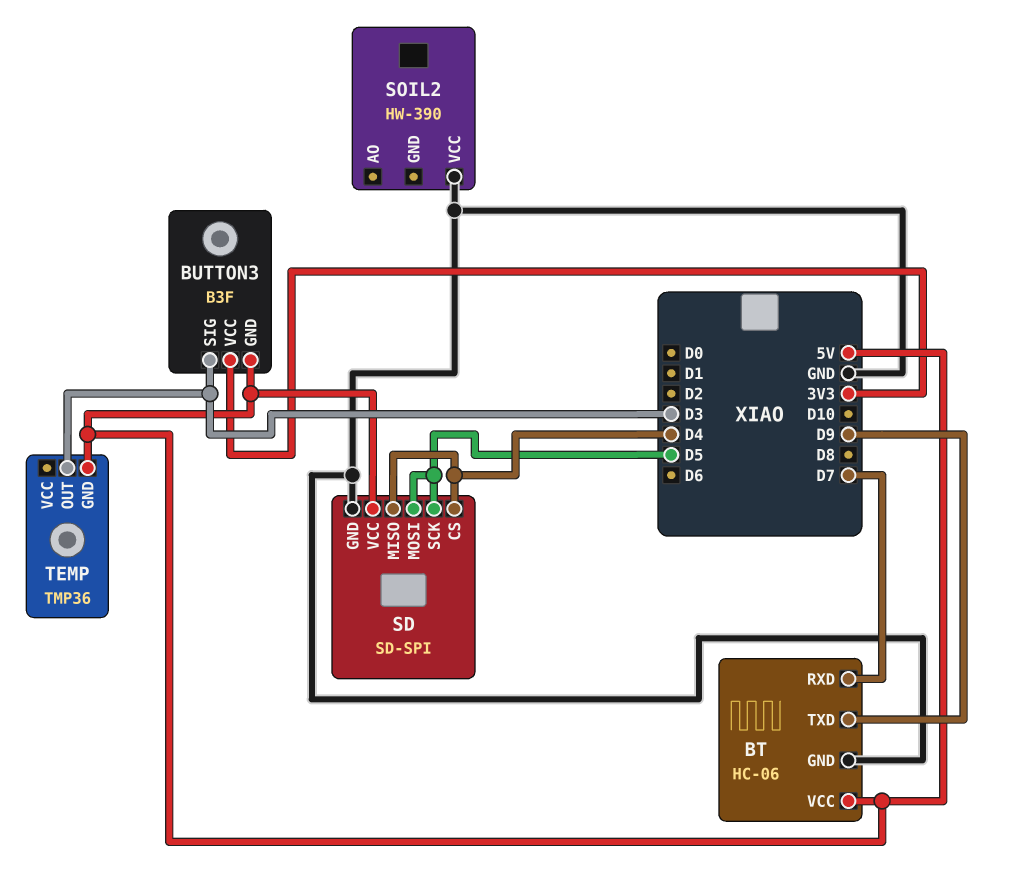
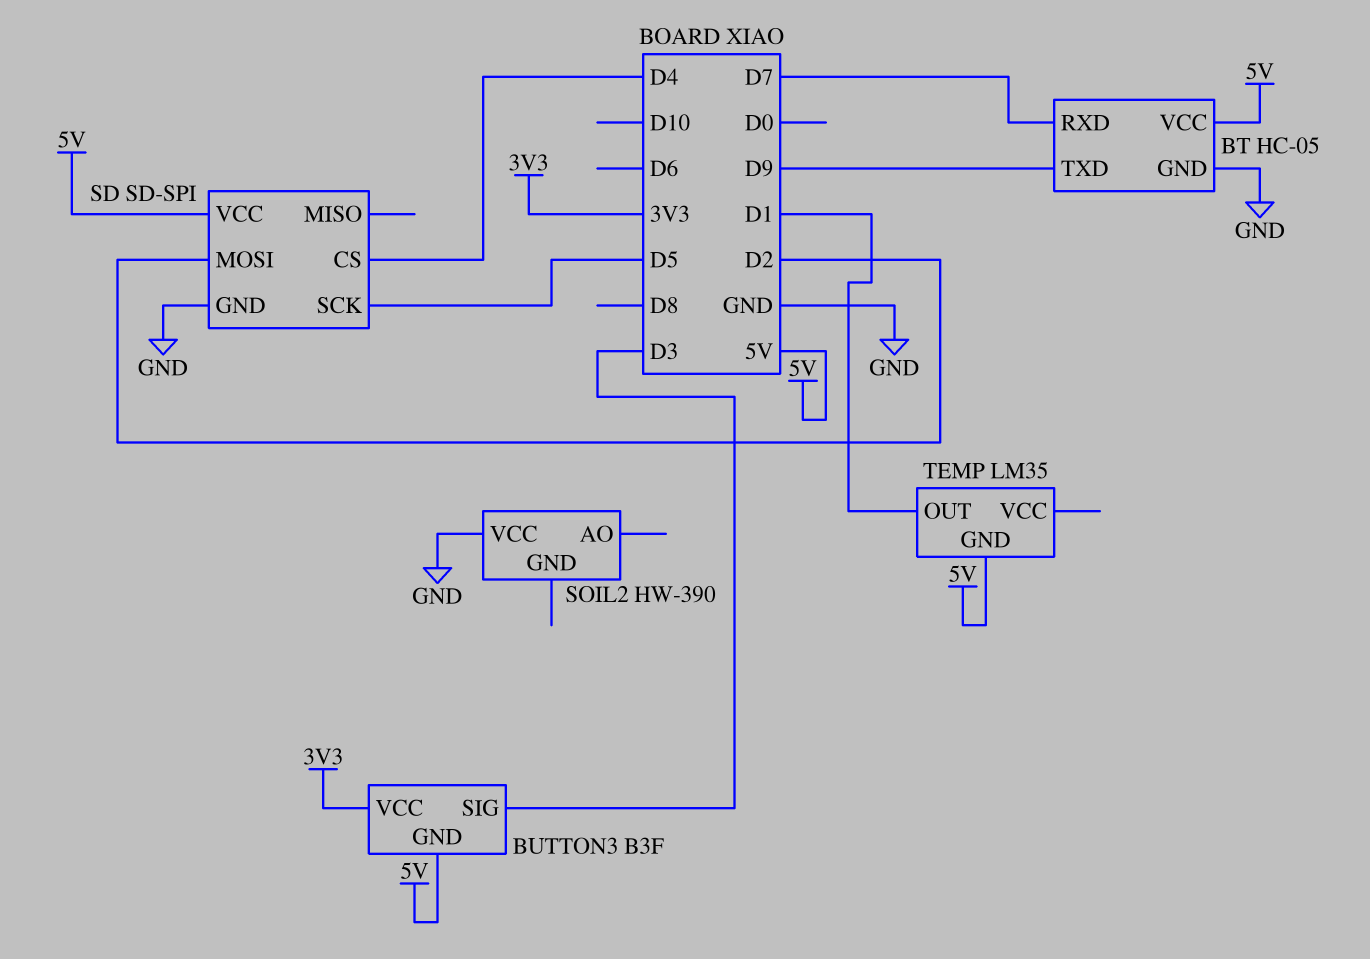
BT: HC-06 -> HC-05
SD pin MISO: D4 -> none
SD pin MOSI: D5 -> D2
TEMP: TMP36 -> LM35
TEMP pin OUT: D3 -> D1

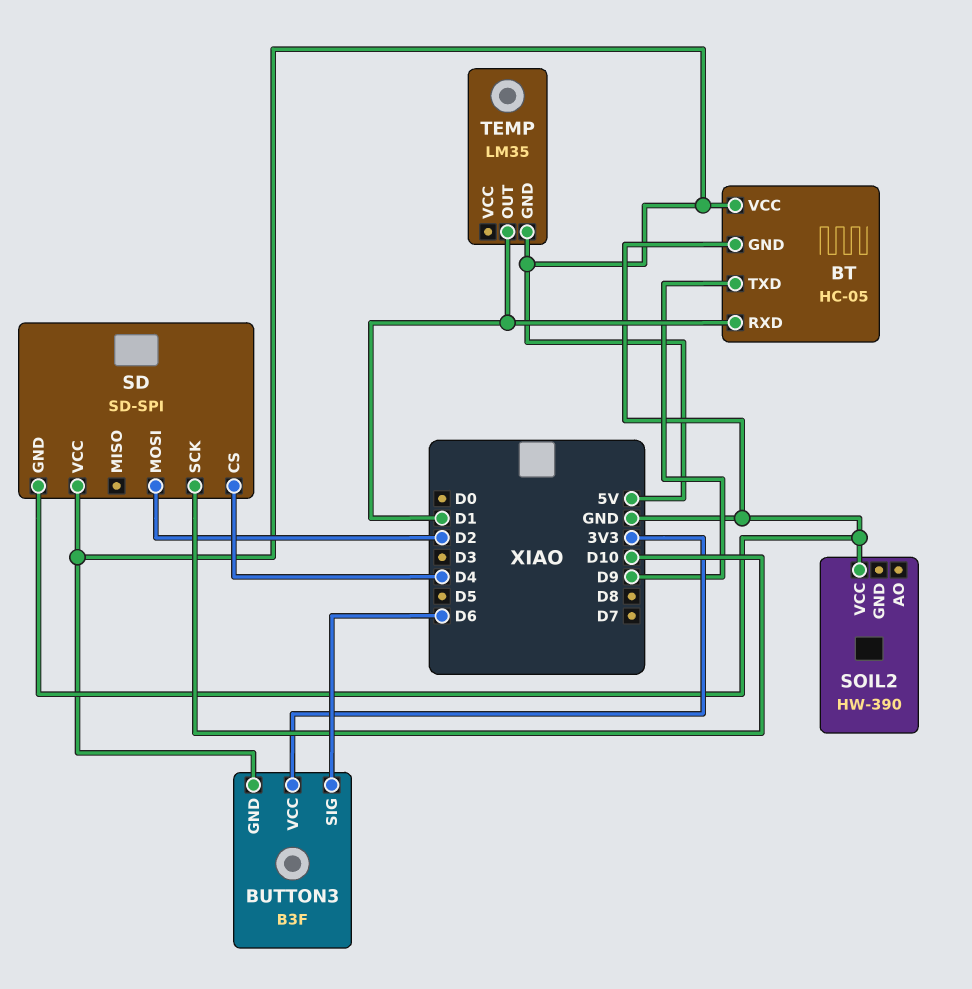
BT pin RXD: D7 -> D1
BUTTON3 pin SIG: D3 -> D6
SD pin SCK: D5 -> D10

